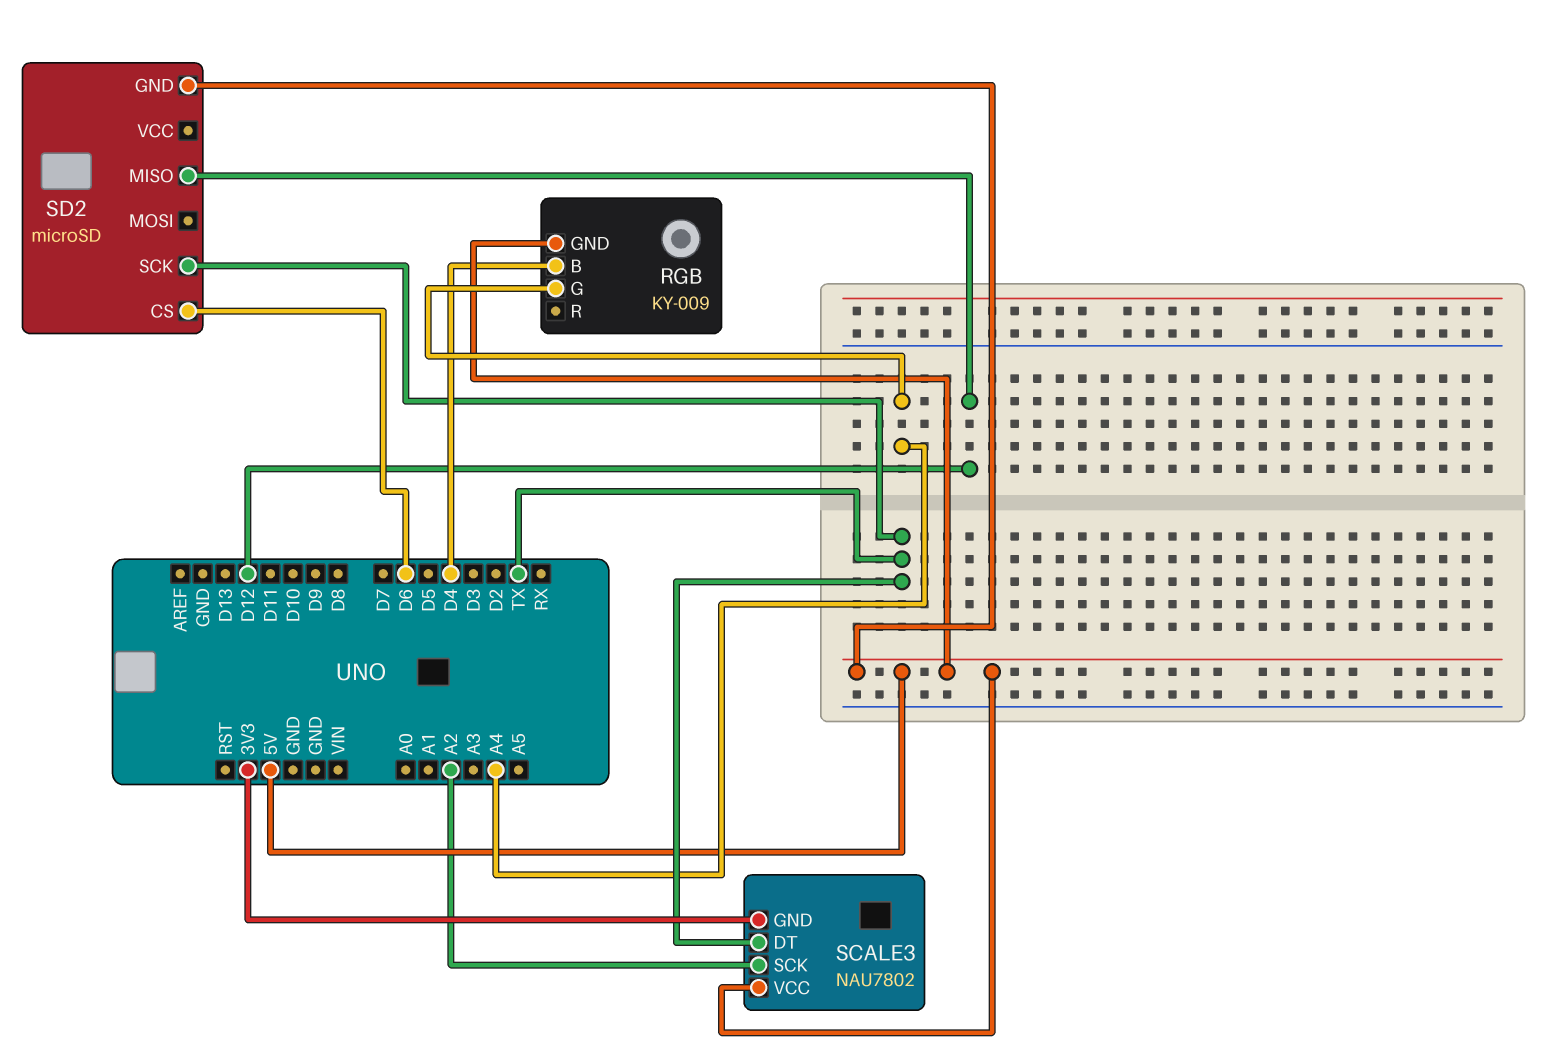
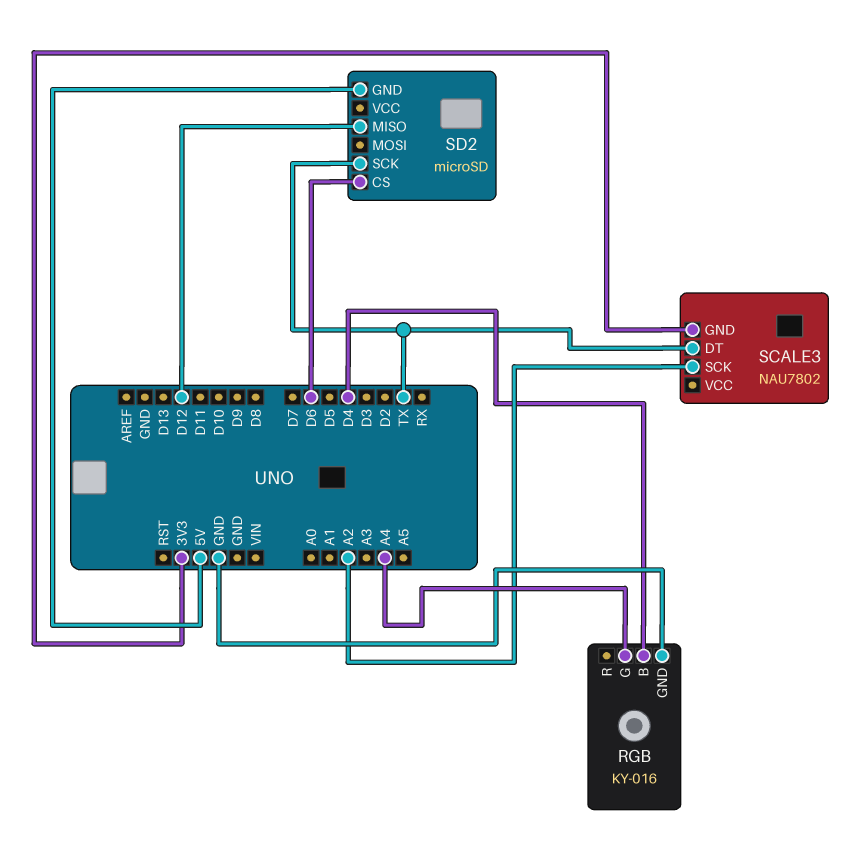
RGB: KY-009 -> KY-016
RGB pin GND: 5V -> GND
SCALE3 pin VCC: 5V -> none

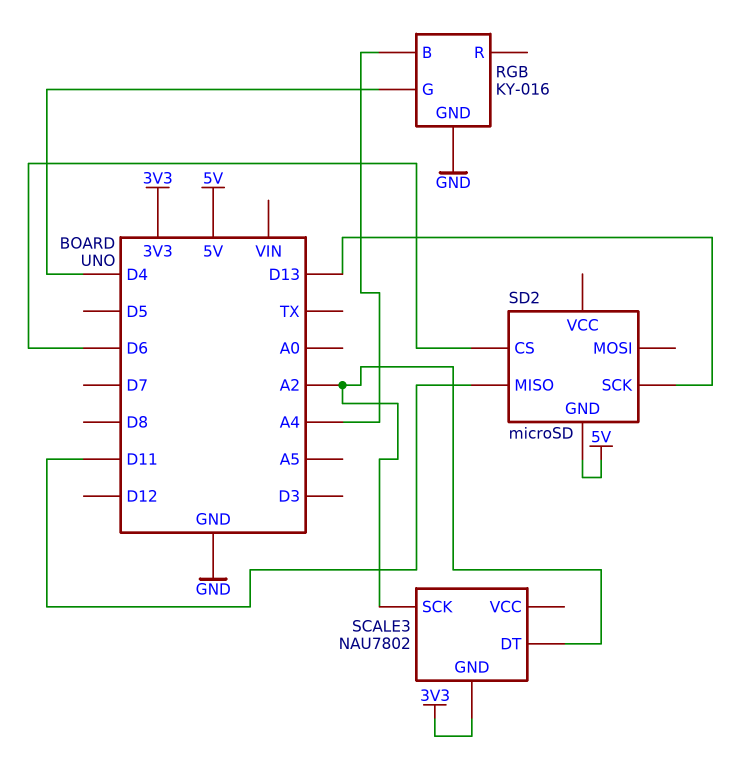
RGB pin B: D4 -> A4
RGB pin G: A4 -> D4
SCALE3 pin DT: TX -> A2
SD2 pin MISO: D12 -> D11
SD2 pin SCK: TX -> D13

